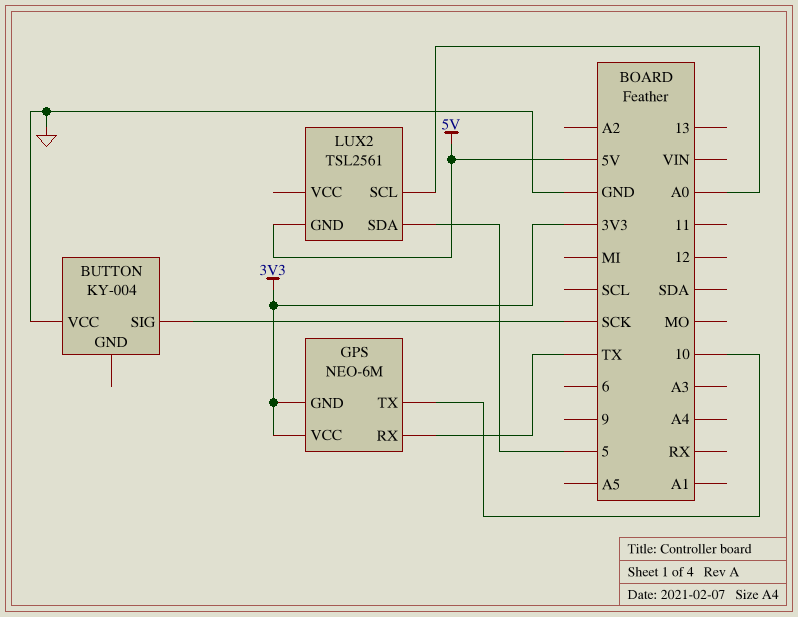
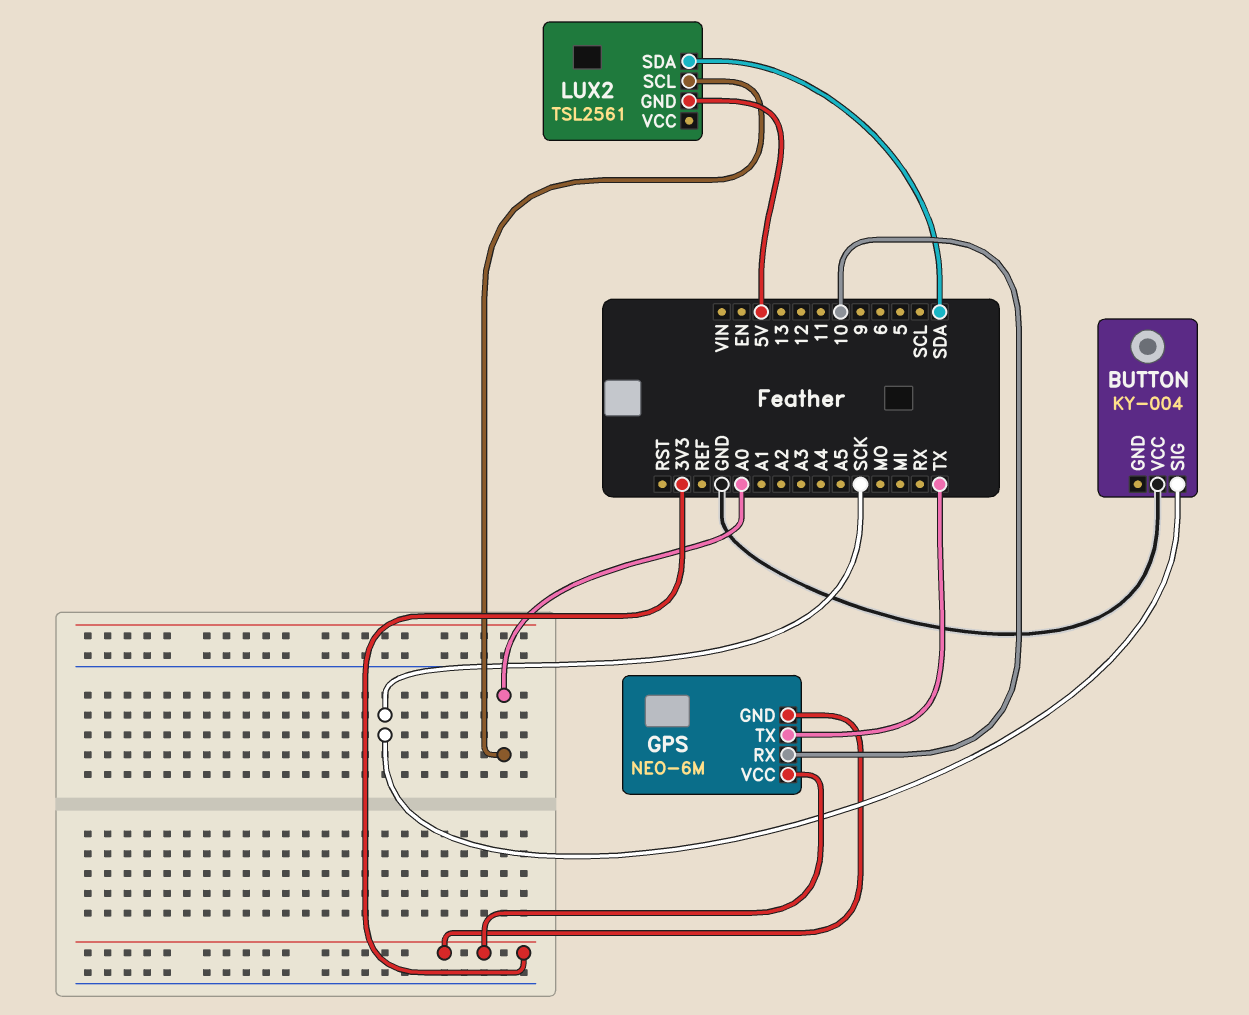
GPS pin RX: TX -> 10
GPS pin TX: 10 -> TX
LUX2 pin SDA: 5 -> SDA

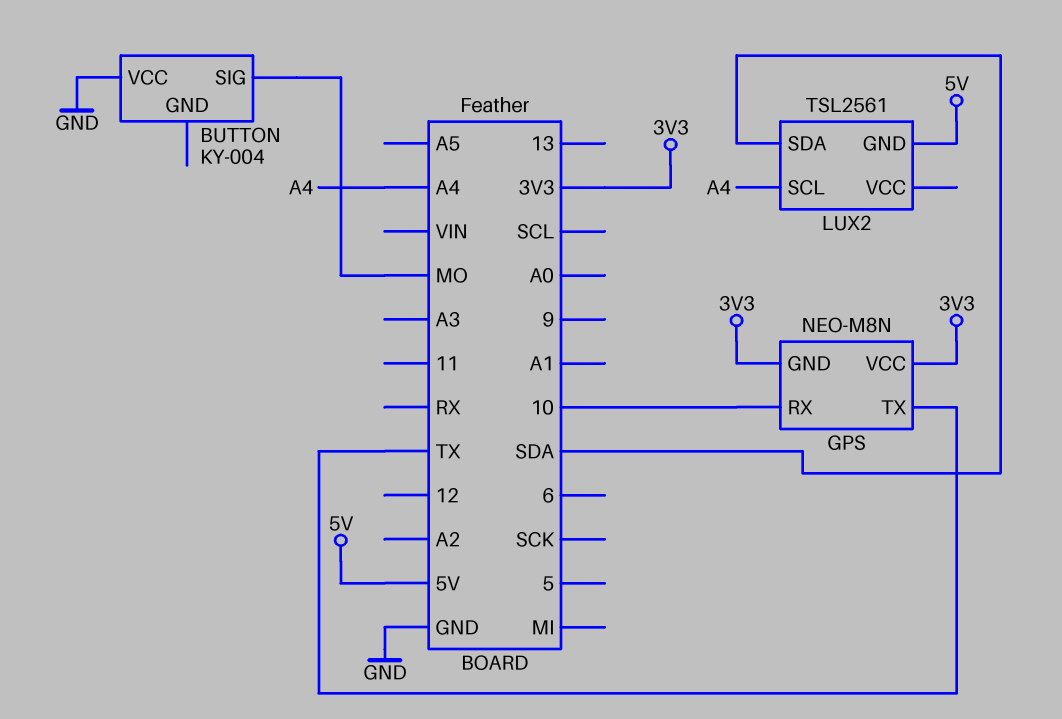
BUTTON pin SIG: SCK -> MO
GPS: NEO-6M -> NEO-M8N
LUX2 pin SCL: A0 -> A4

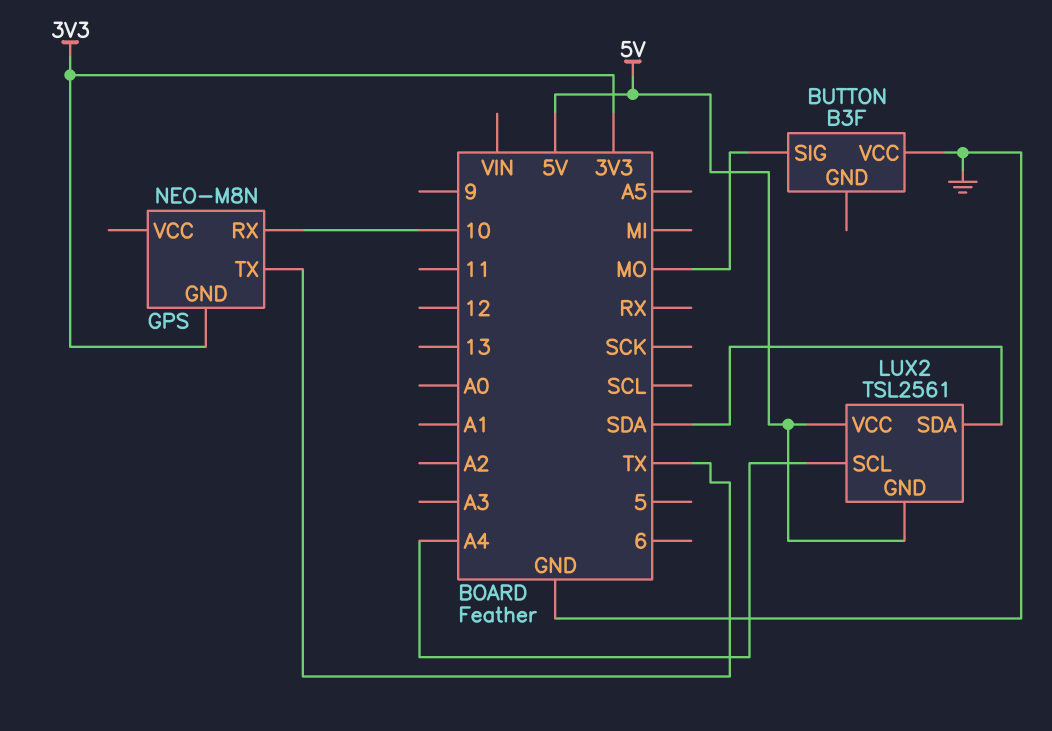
BUTTON: KY-004 -> B3F
GPS pin VCC: 3V3 -> none
LUX2 pin VCC: none -> 5V

